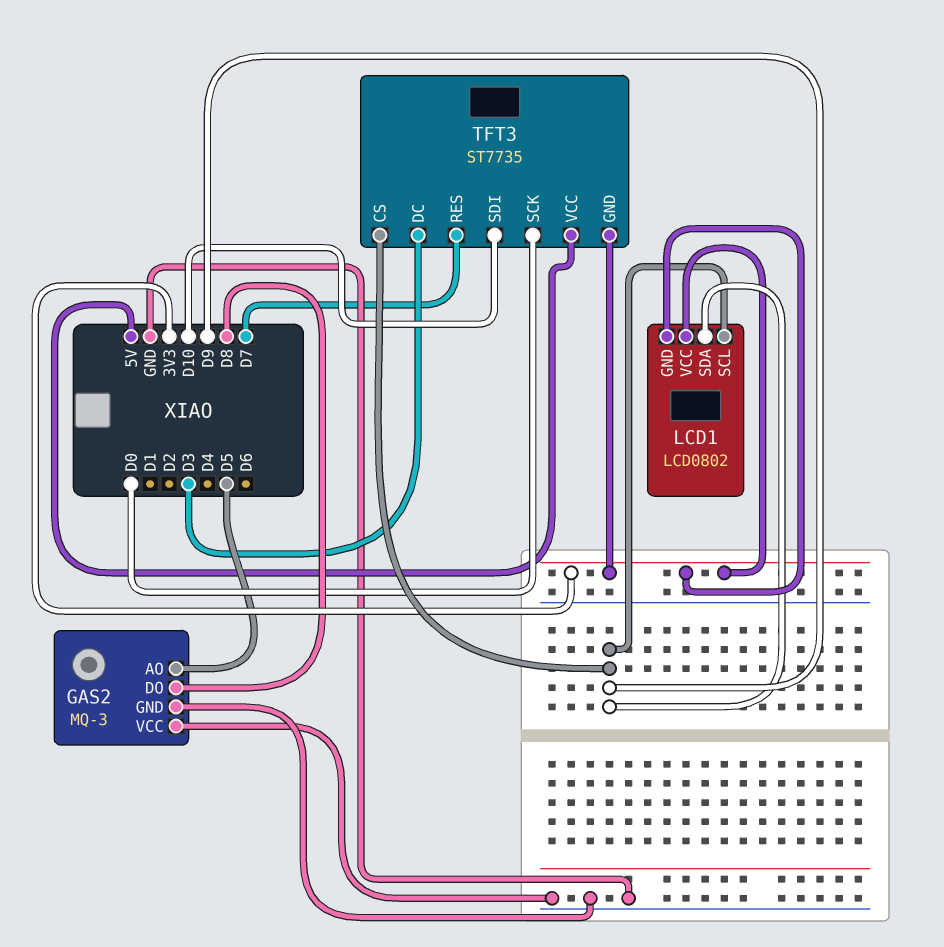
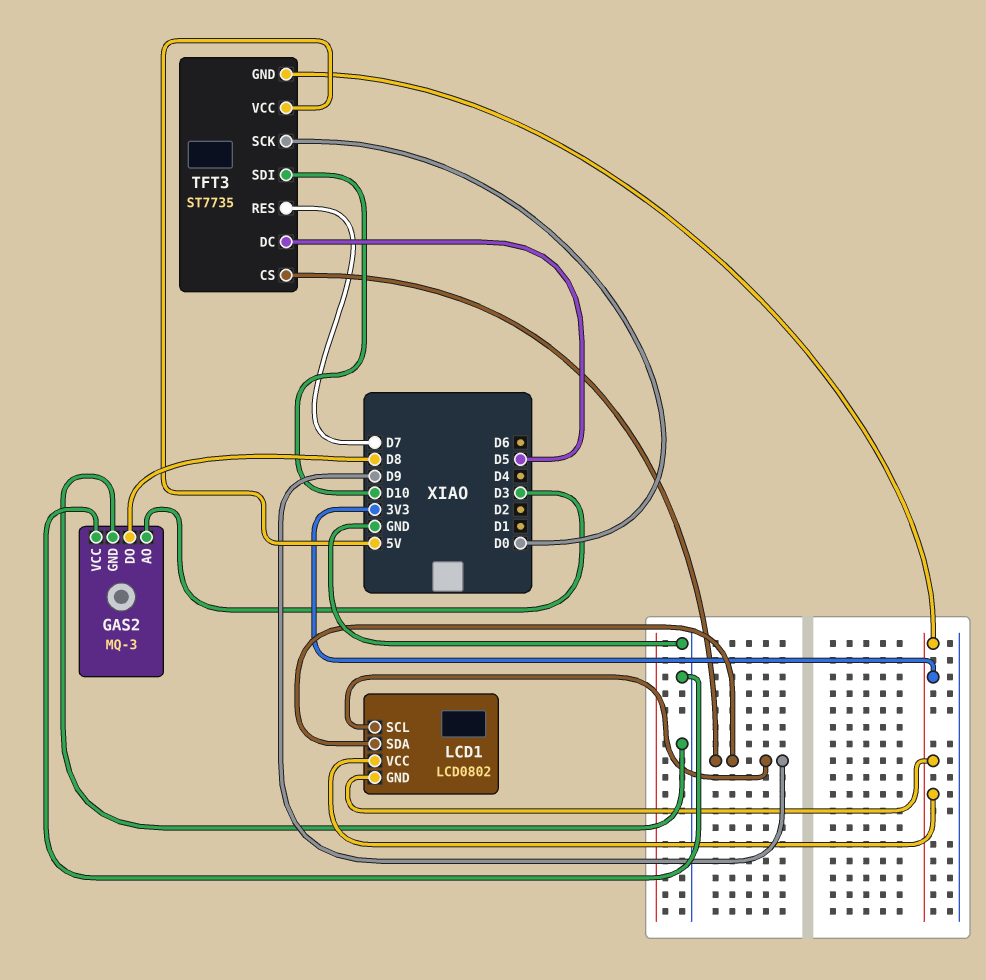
GAS2 pin AO: D5 -> D3
TFT3 pin DC: D3 -> D5

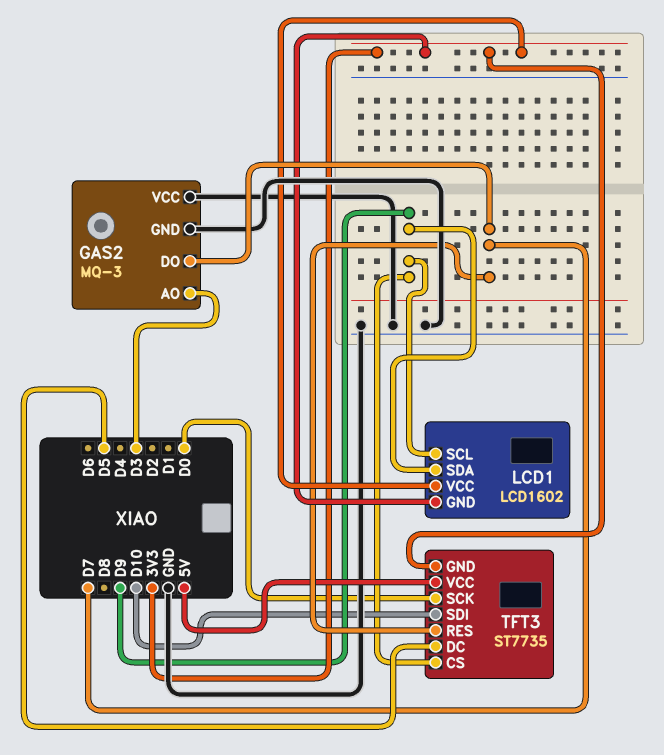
GAS2 pin DO: D8 -> D7
LCD1: LCD0802 -> LCD1602

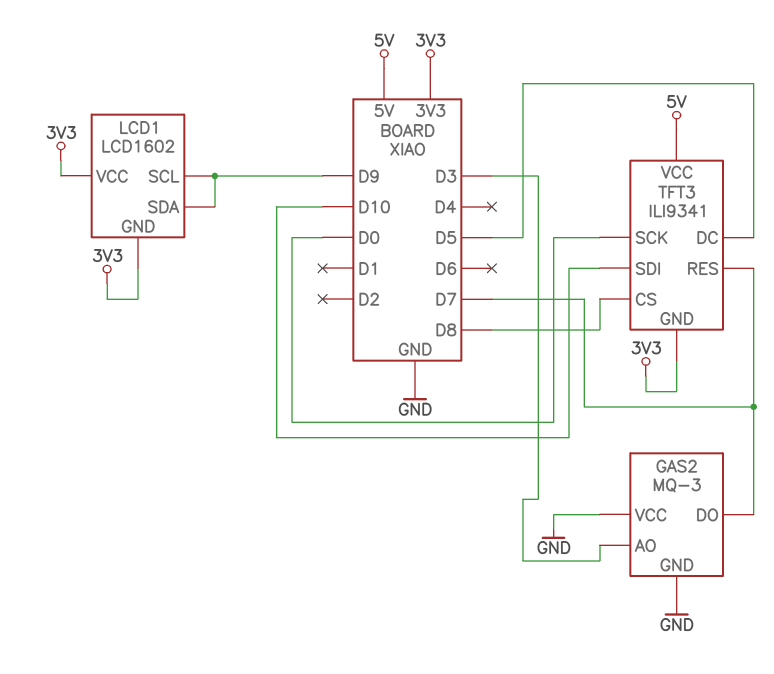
TFT3: ST7735 -> ILI9341
TFT3 pin CS: D9 -> D8

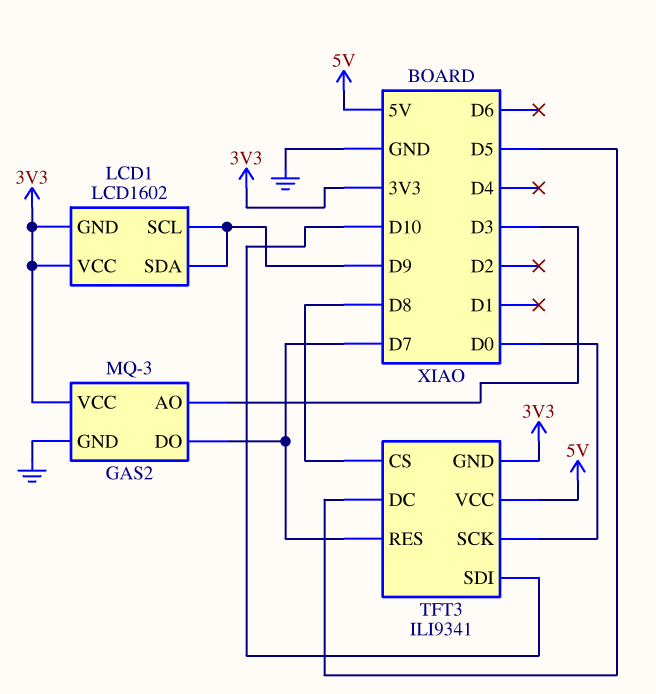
GAS2 pin VCC: GND -> 3V3

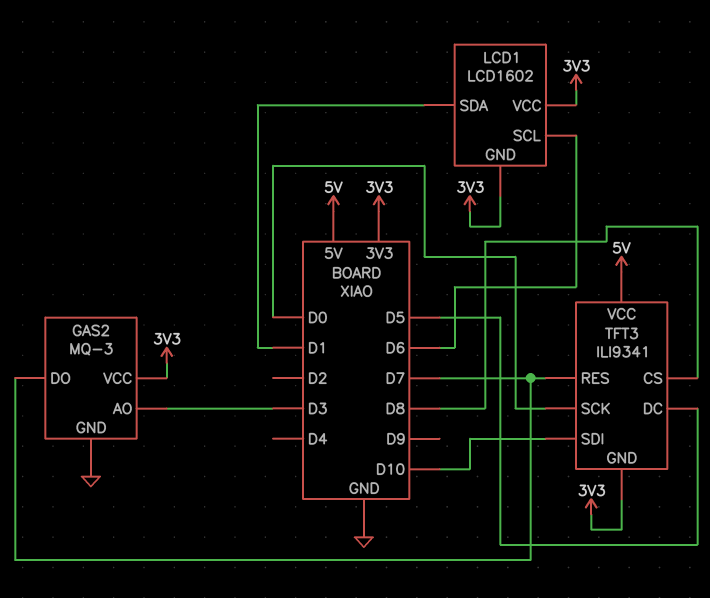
LCD1 pin SCL: D9 -> D6
LCD1 pin SDA: D9 -> D1

